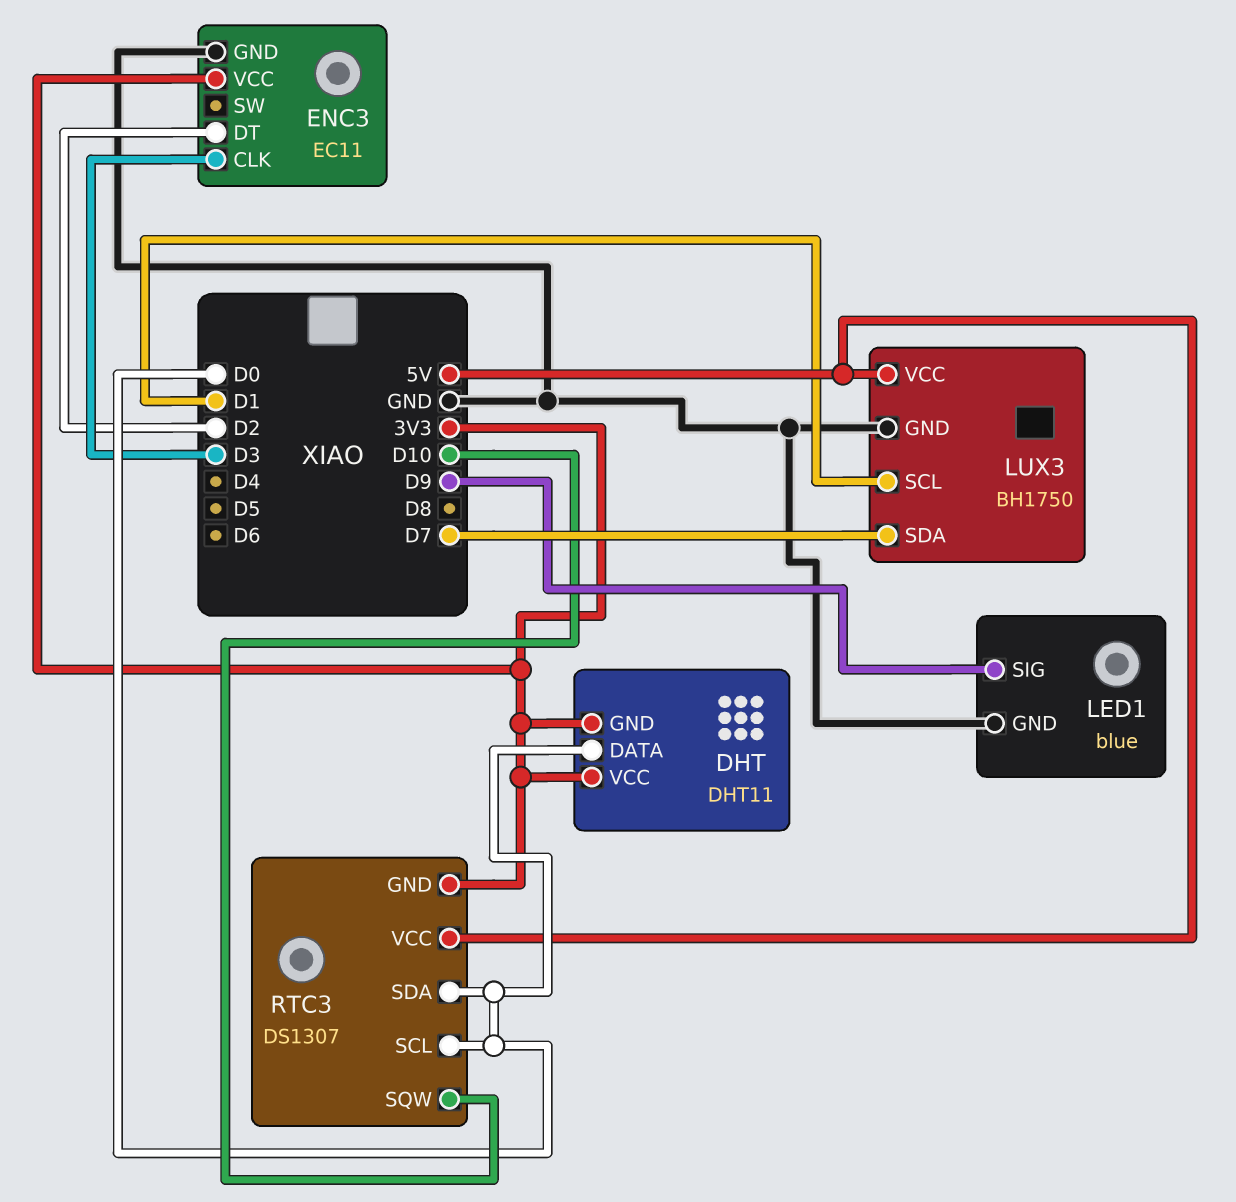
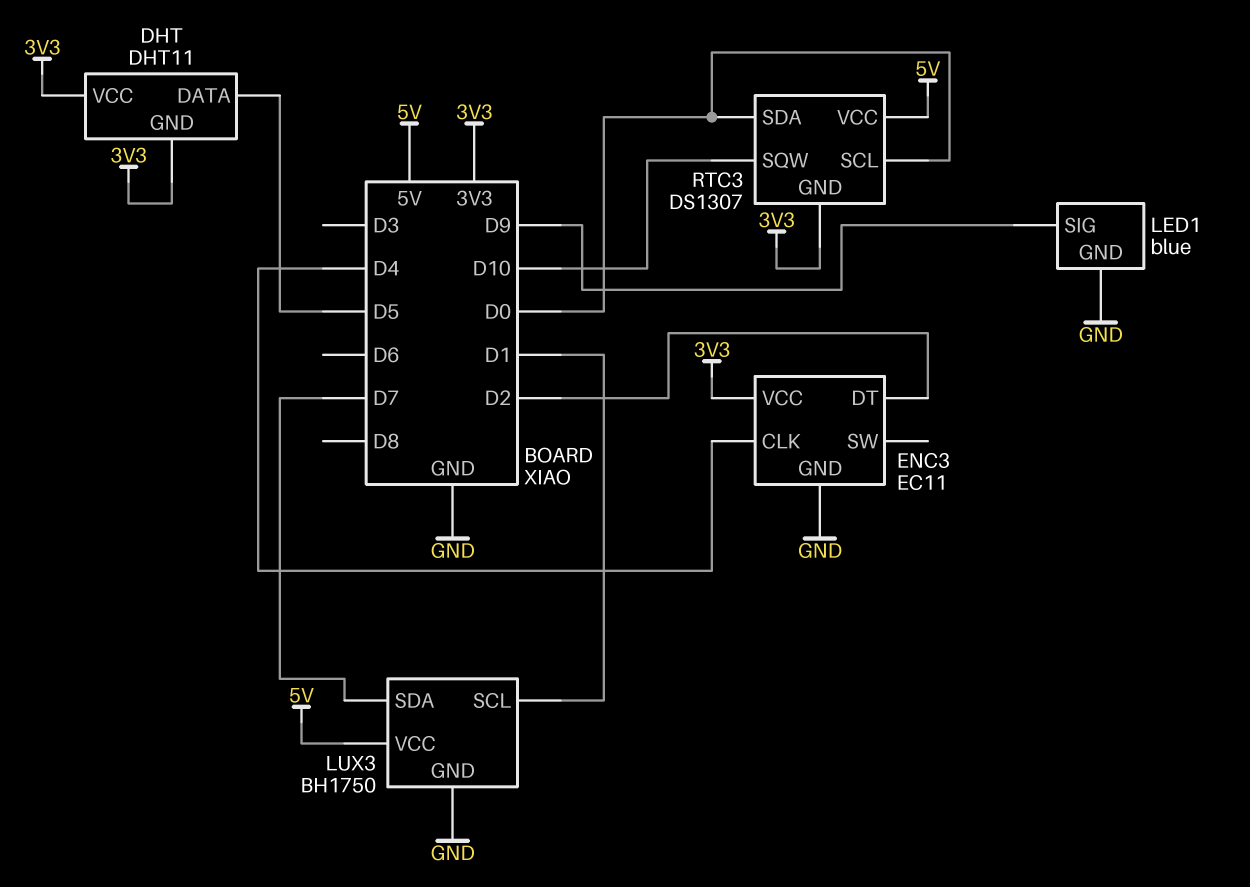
DHT pin DATA: D0 -> D5
ENC3 pin CLK: D3 -> D4

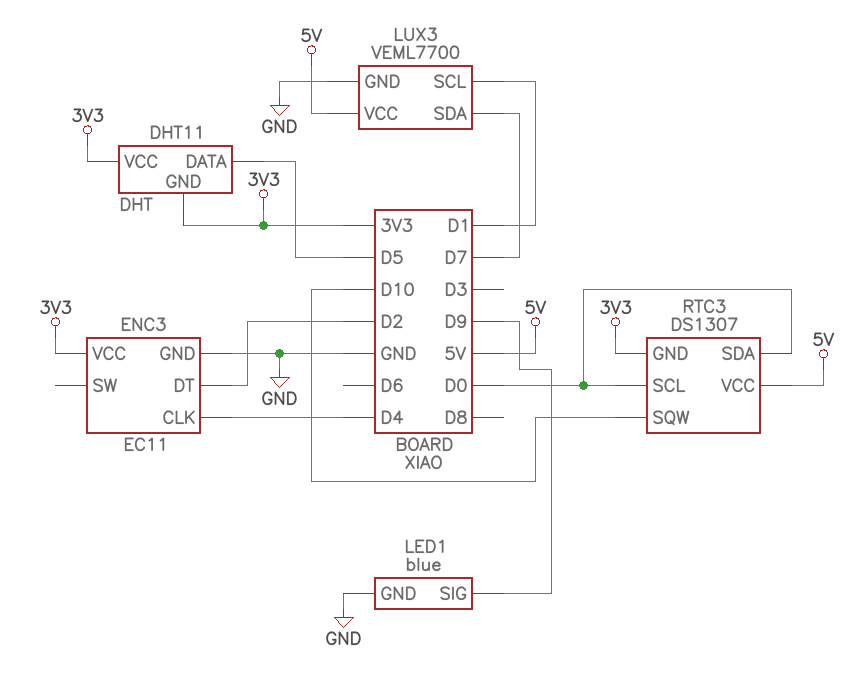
LUX3: BH1750 -> VEML7700

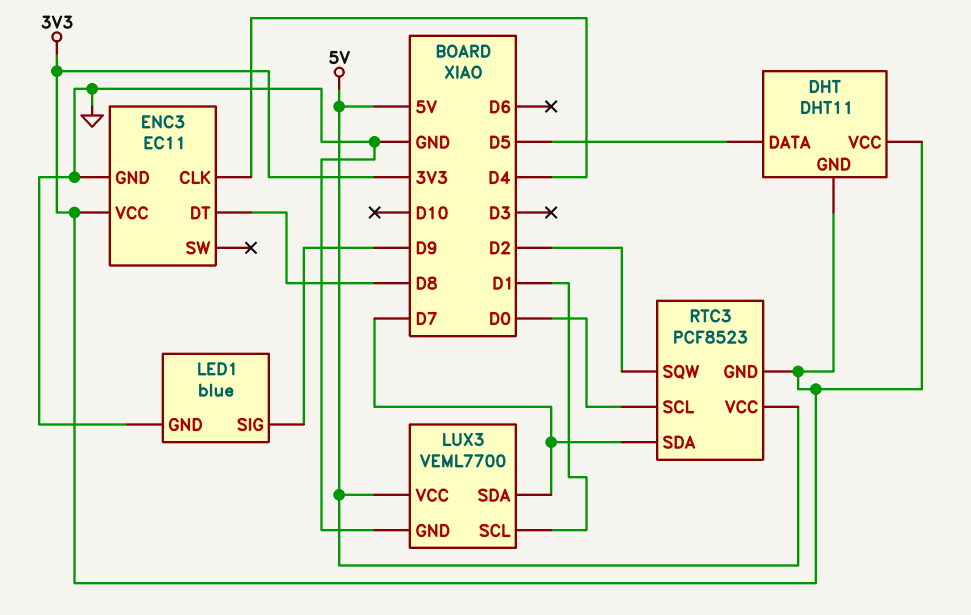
ENC3 pin DT: D2 -> D8
RTC3: DS1307 -> PCF8523
RTC3 pin SDA: D0 -> D7
RTC3 pin SQW: D10 -> D2

